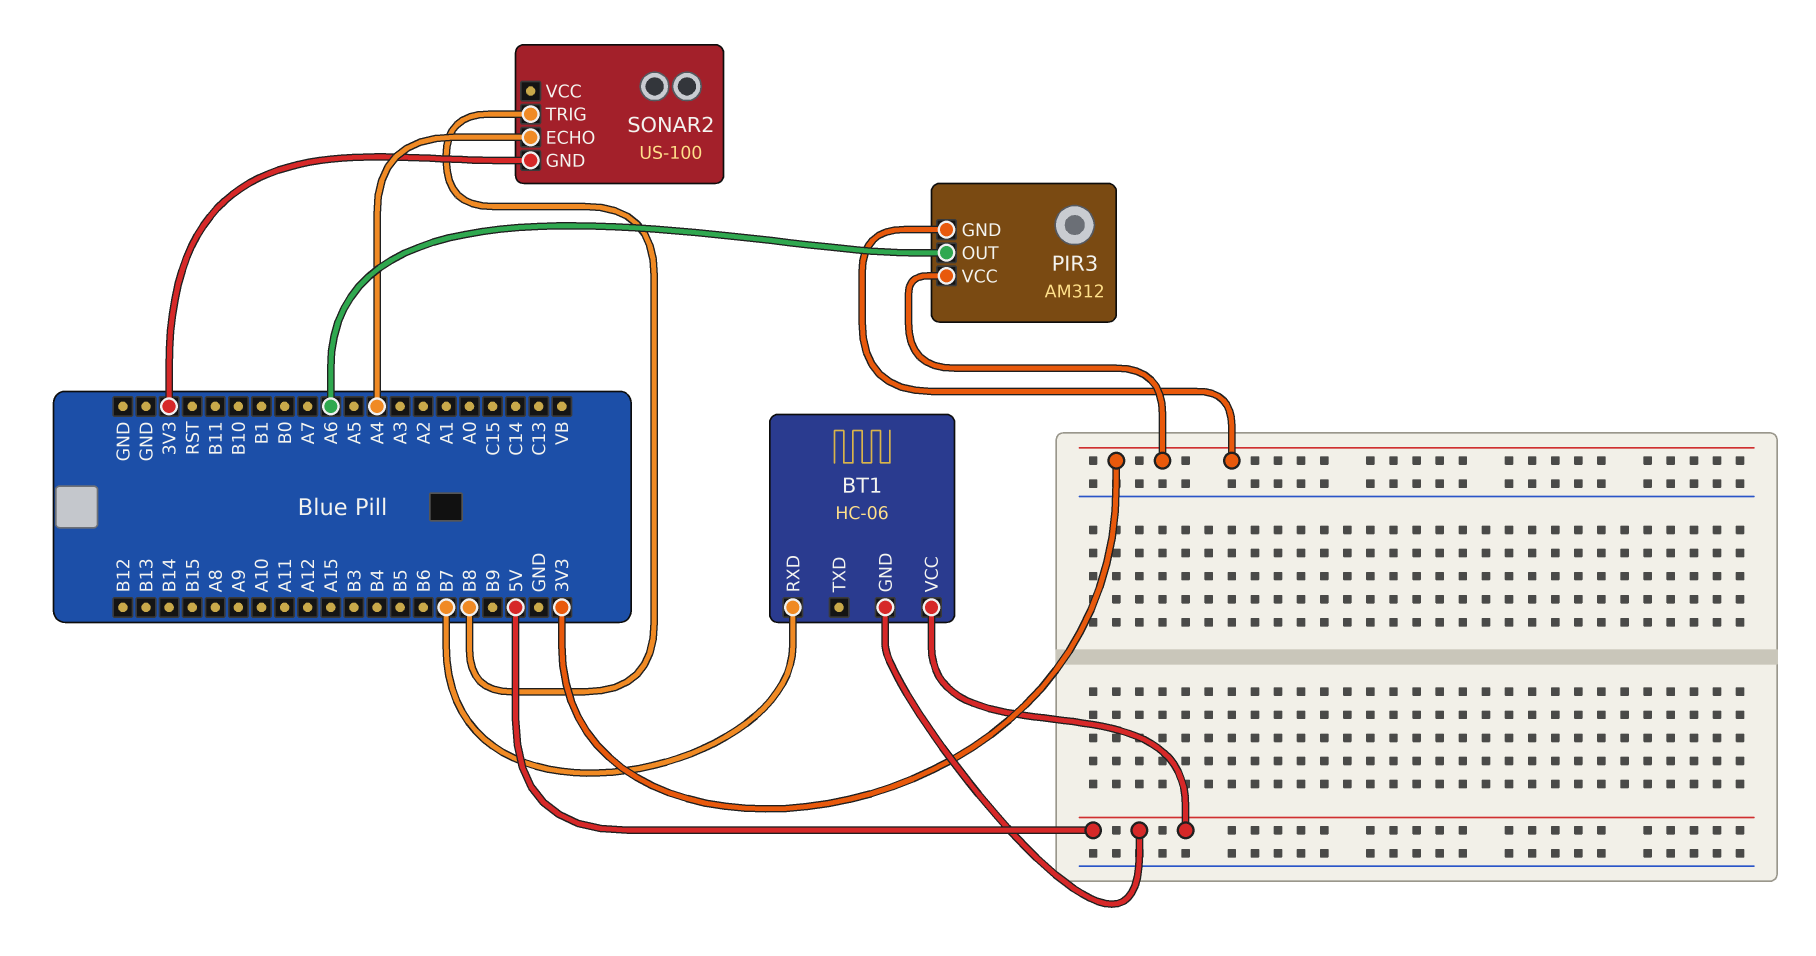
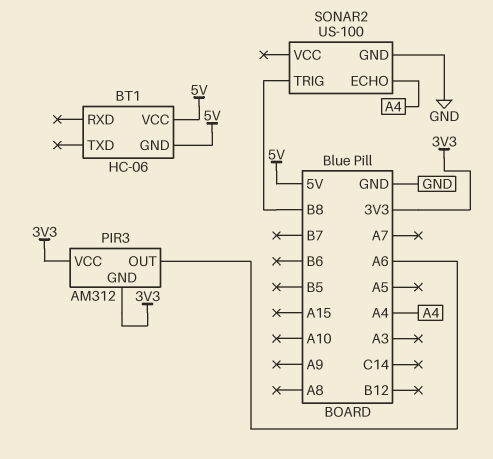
BT1 pin RXD: B7 -> none
SONAR2 pin GND: 3V3 -> GND

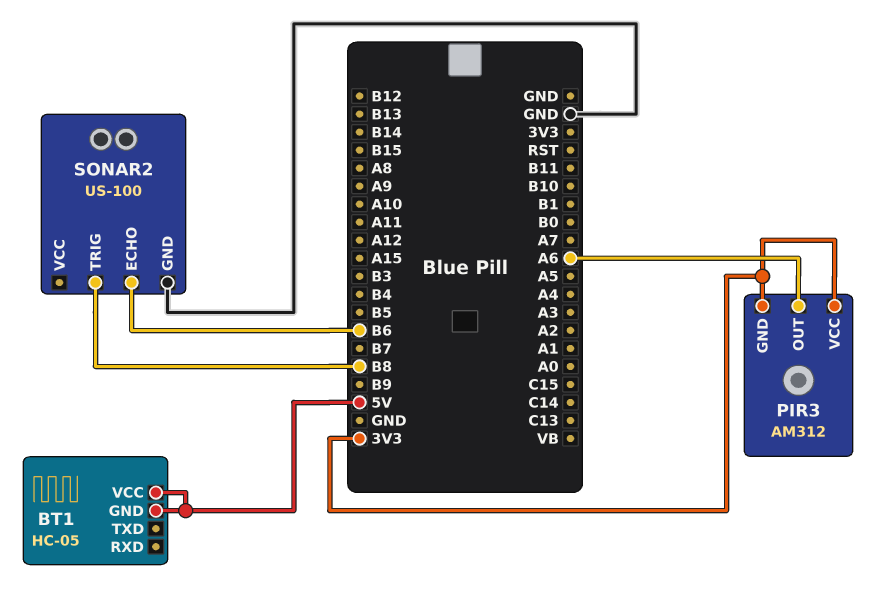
BT1: HC-06 -> HC-05
SONAR2 pin ECHO: A4 -> B6

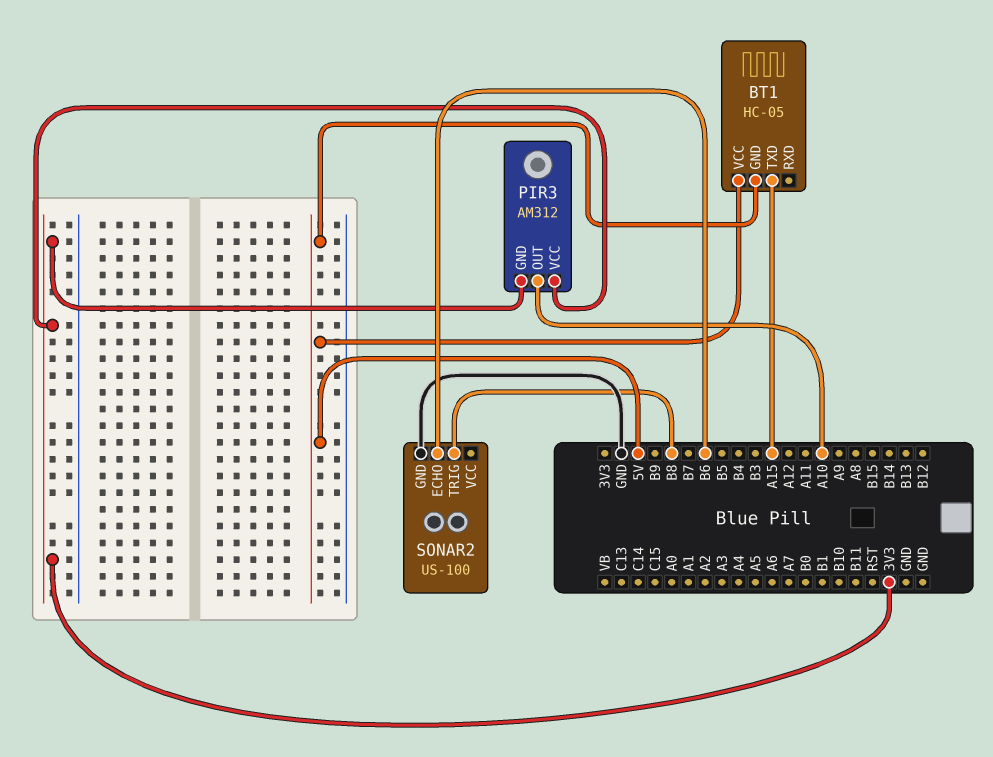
BT1 pin TXD: none -> A15
PIR3 pin OUT: A6 -> A10

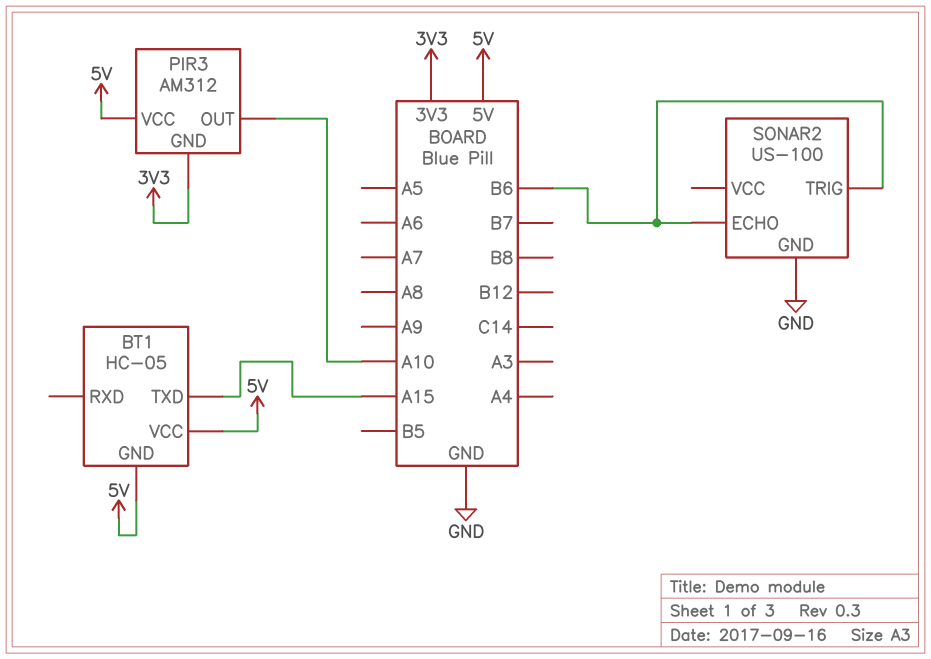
PIR3 pin VCC: 3V3 -> 5V
SONAR2 pin TRIG: B8 -> B6

